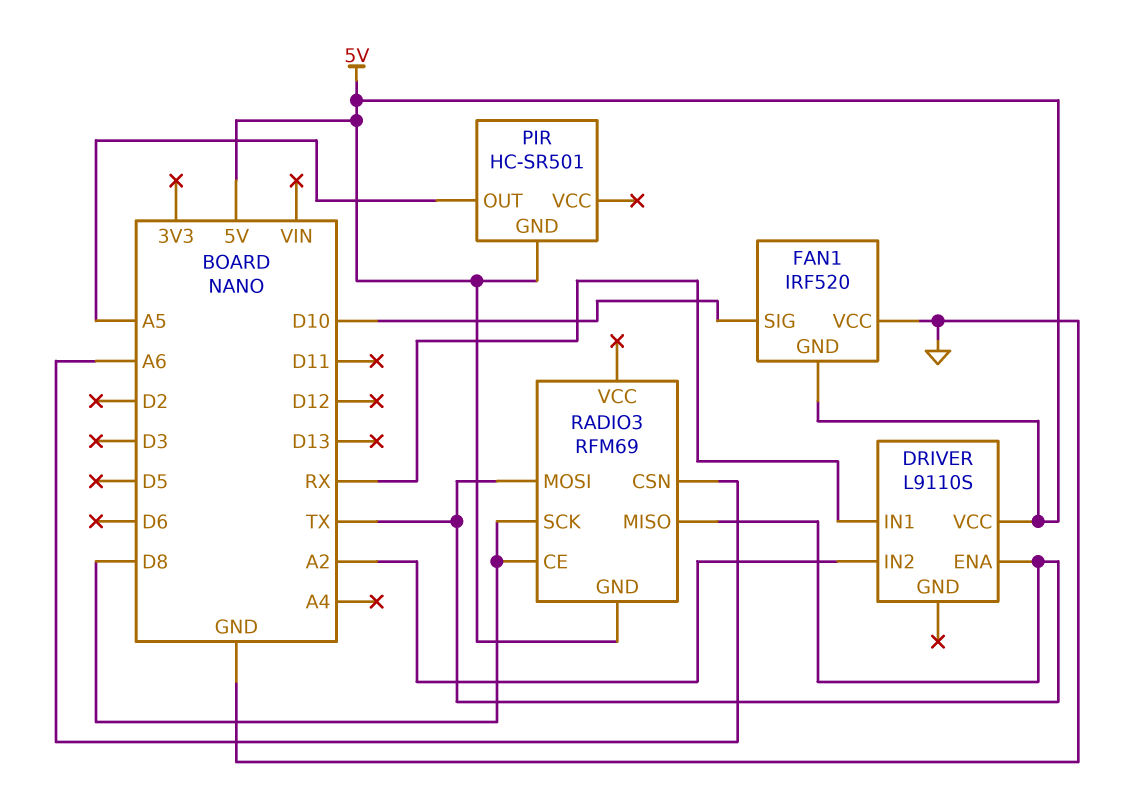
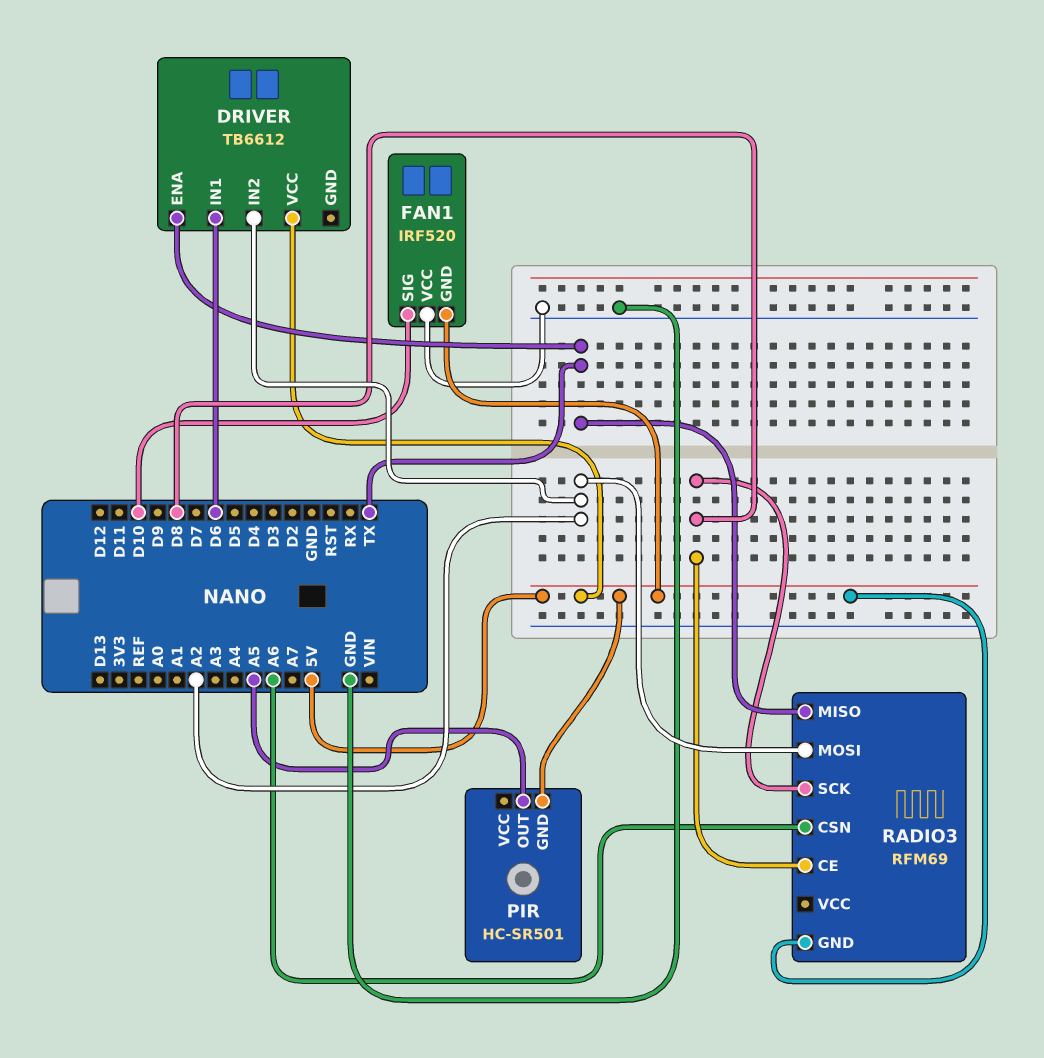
DRIVER: L9110S -> TB6612
DRIVER pin IN1: RX -> D6
RADIO3 pin MOSI: TX -> A2

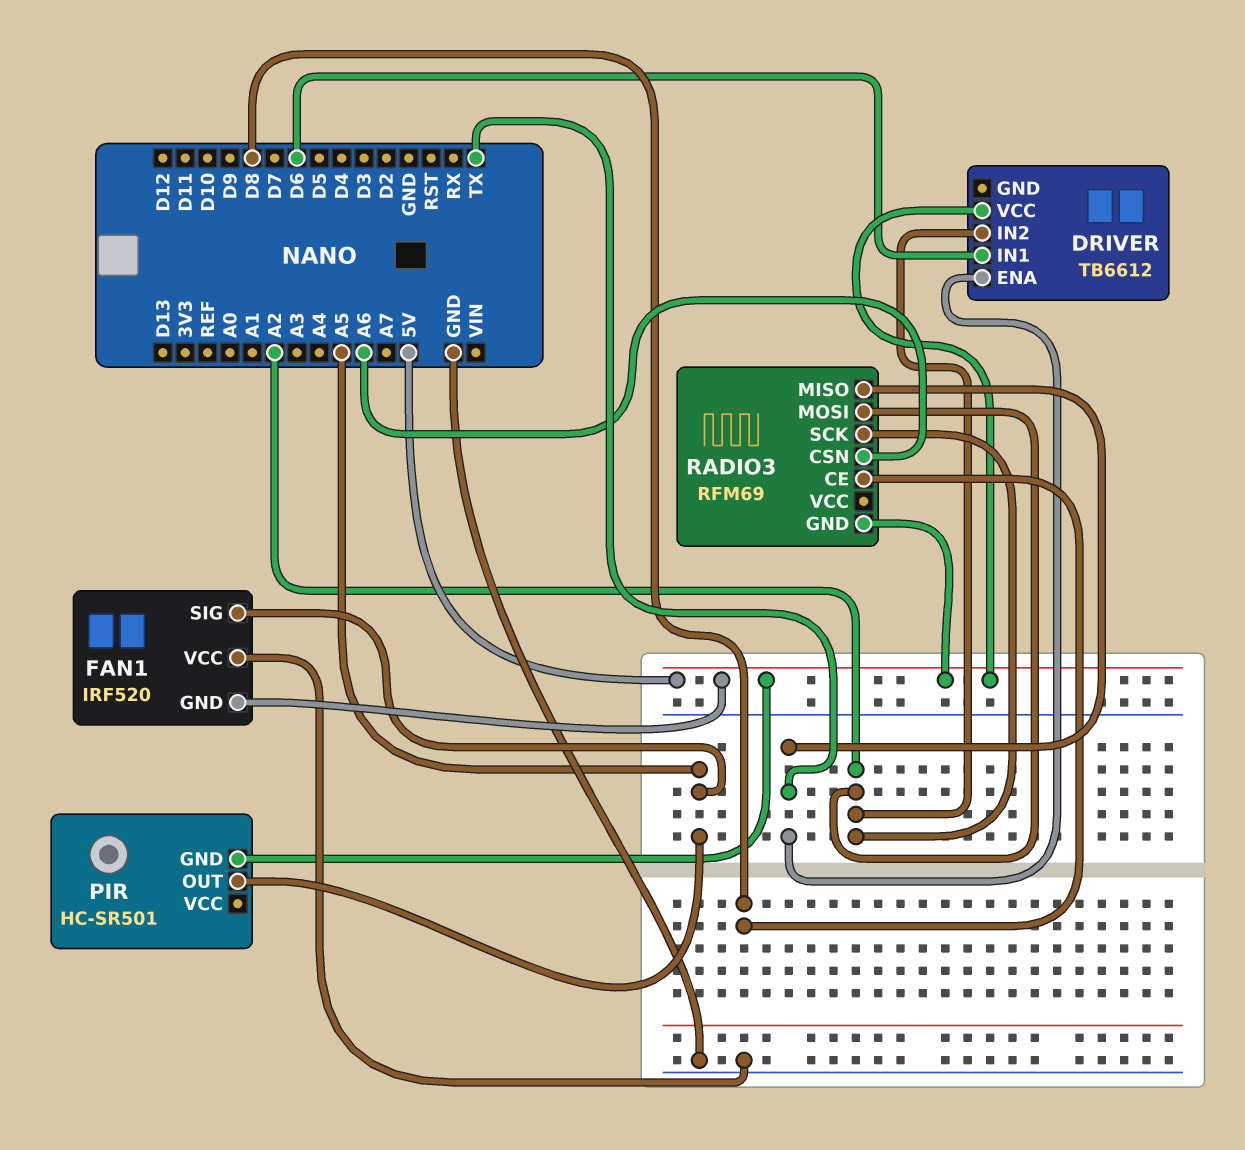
FAN1 pin SIG: D10 -> A5
RADIO3 pin SCK: D8 -> A2

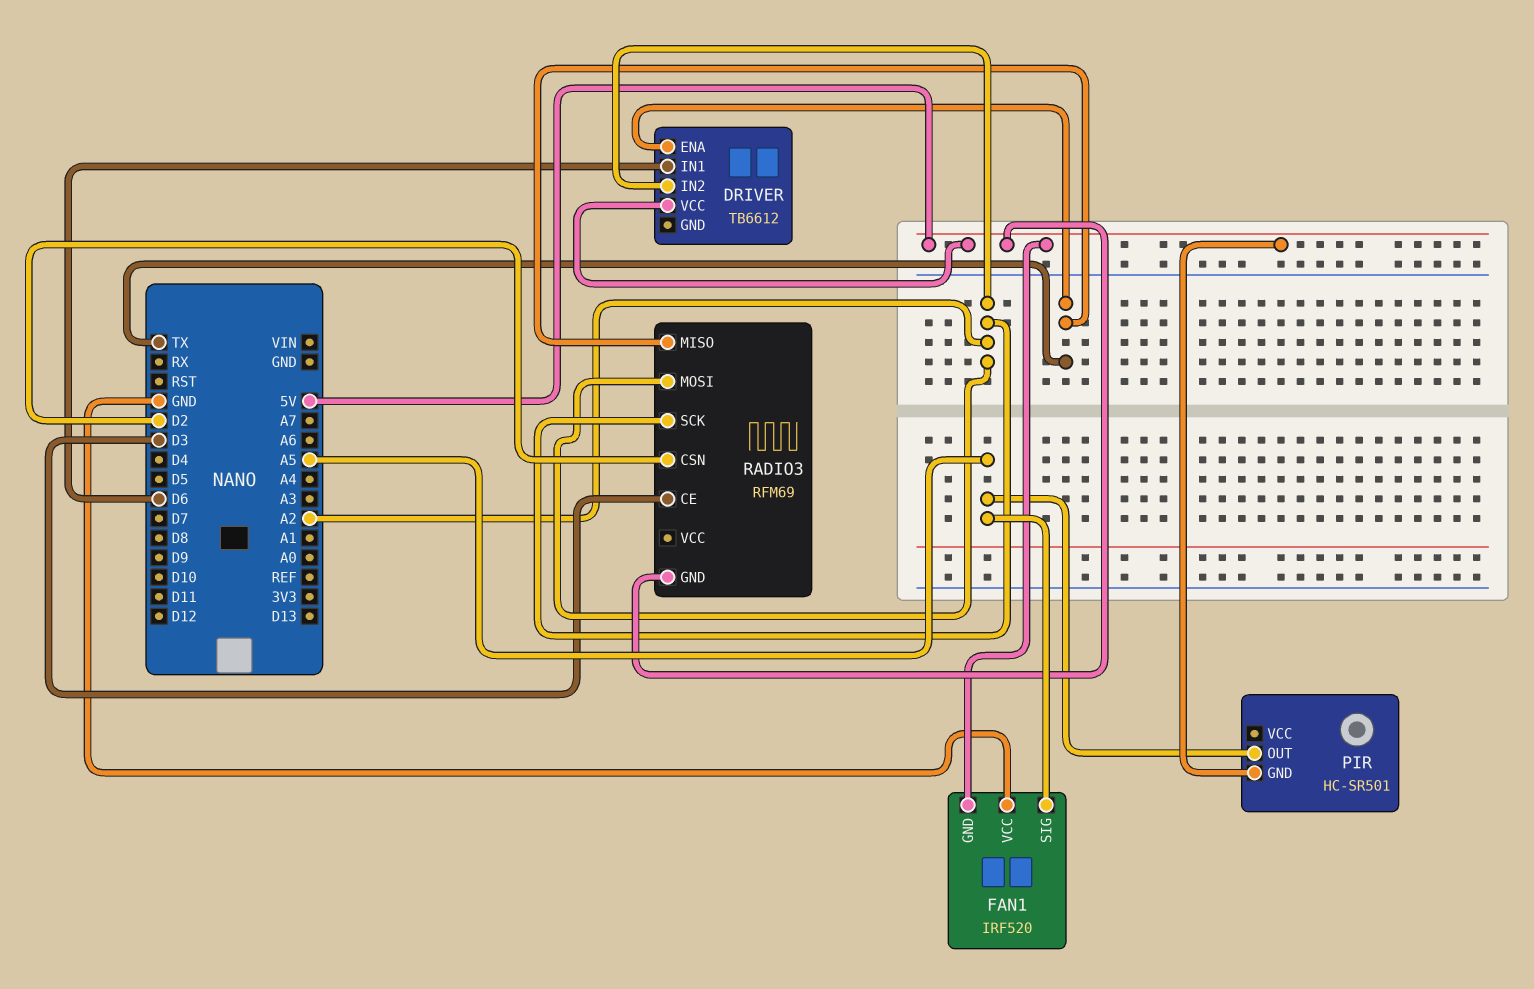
RADIO3 pin CE: D8 -> D3
RADIO3 pin CSN: A6 -> D2

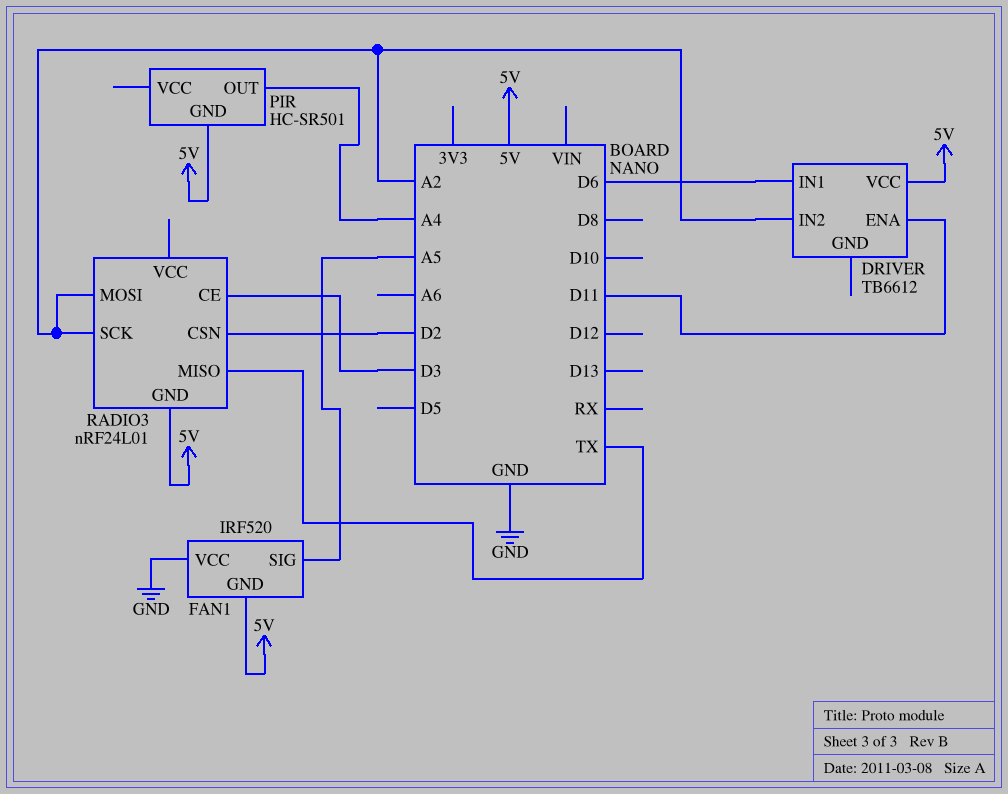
DRIVER pin ENA: TX -> D11
PIR pin OUT: A5 -> A4
RADIO3: RFM69 -> nRF24L01

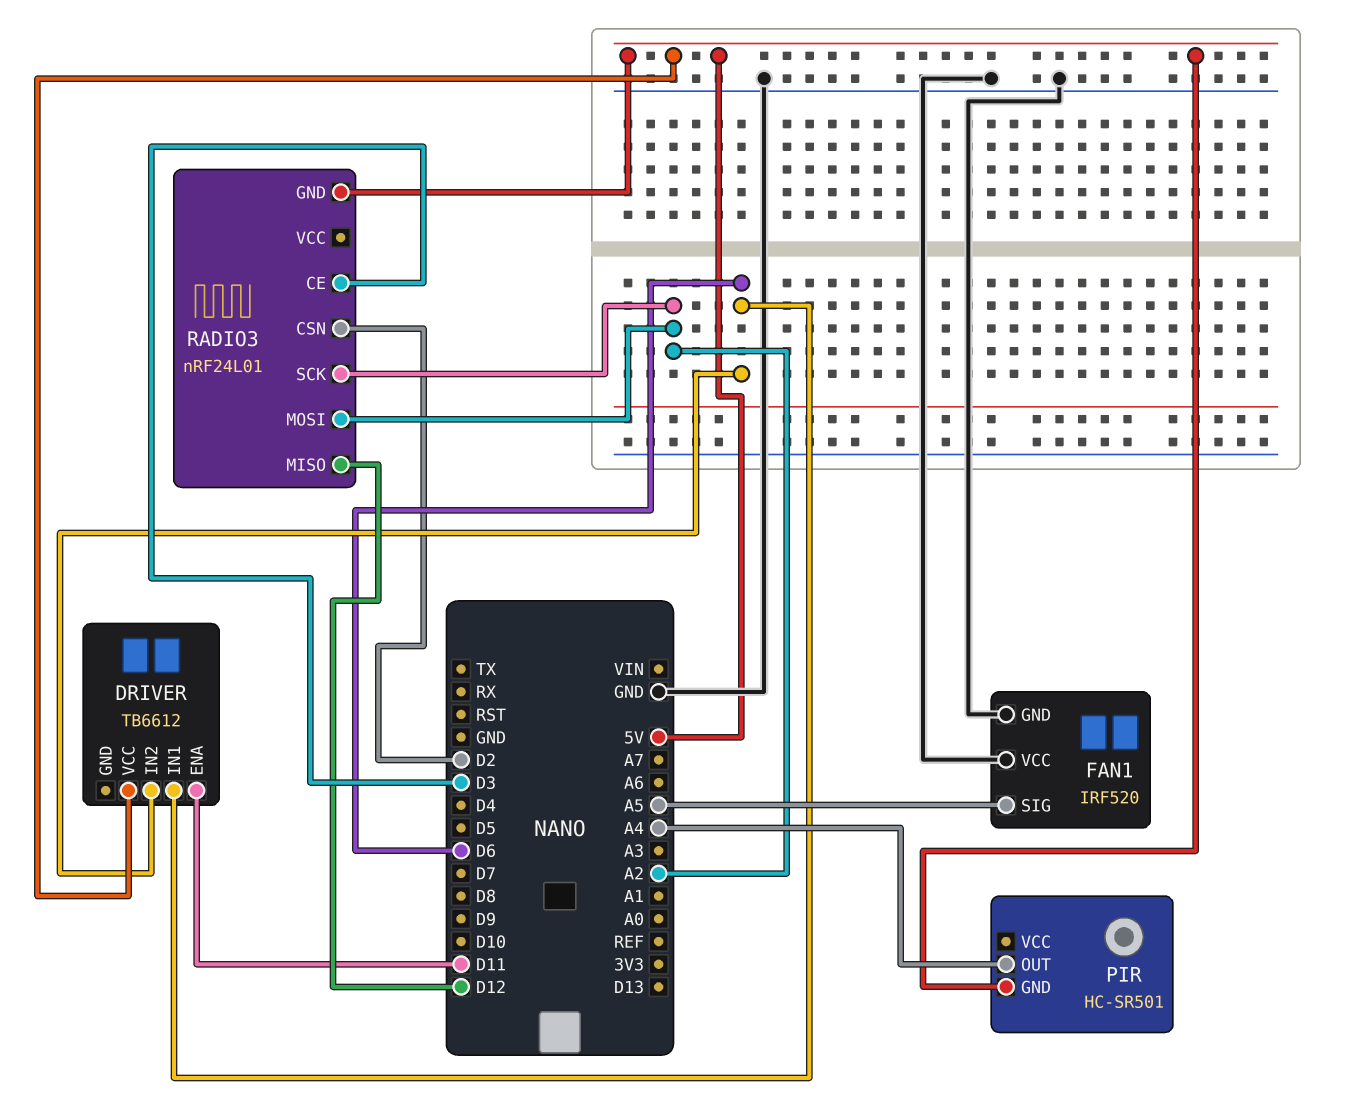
DRIVER pin IN2: A2 -> D6
FAN1 pin GND: 5V -> GND
RADIO3 pin MISO: TX -> D12

